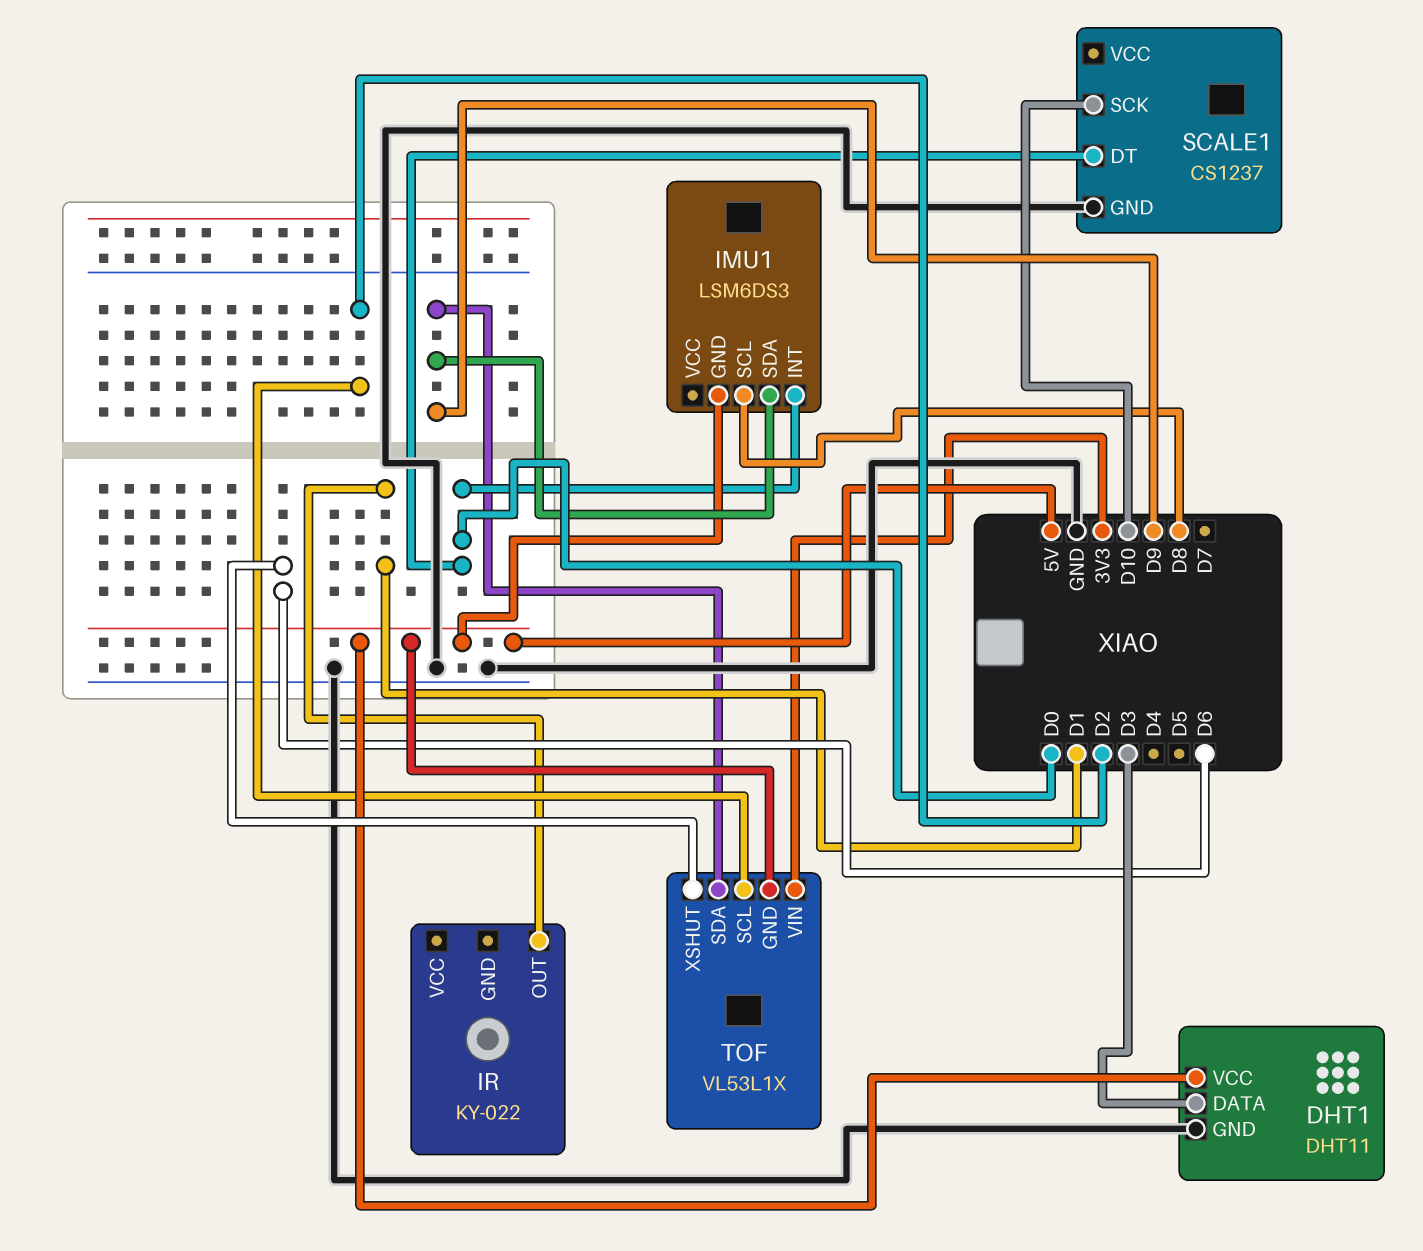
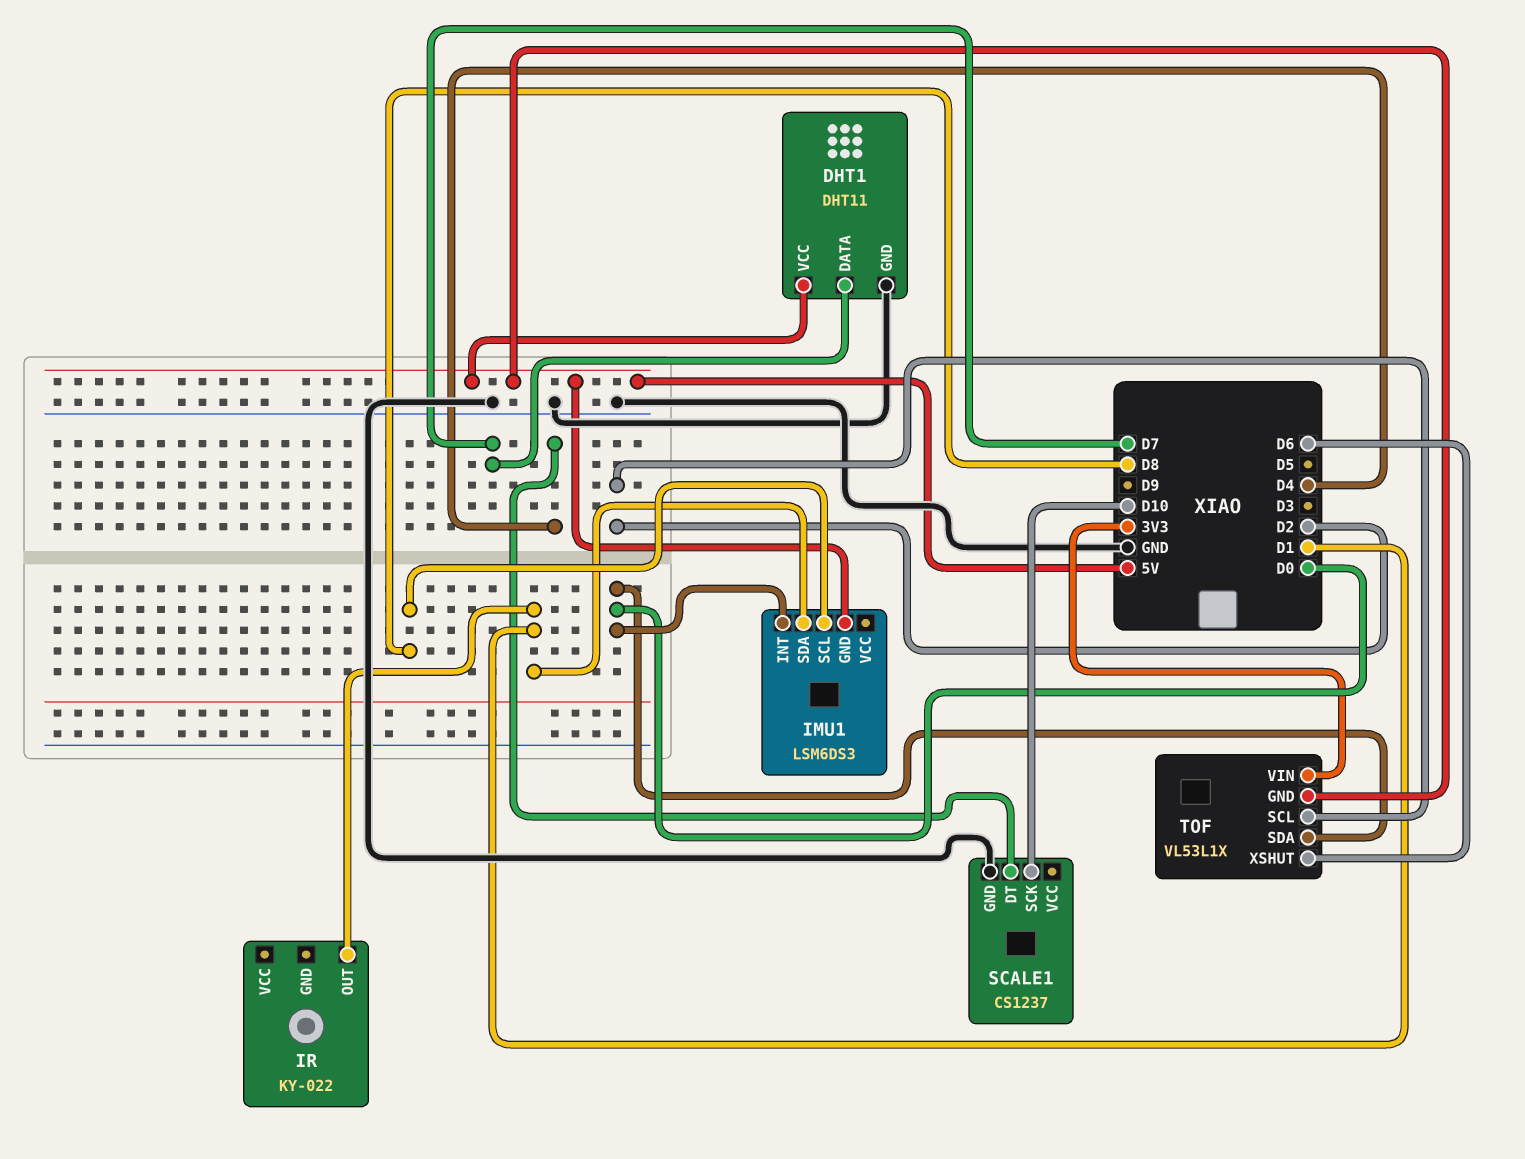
DHT1 pin DATA: D3 -> D7
IMU1 pin SDA: D9 -> D1
SCALE1 pin DT: D0 -> D4
TOF pin SDA: D9 -> D0

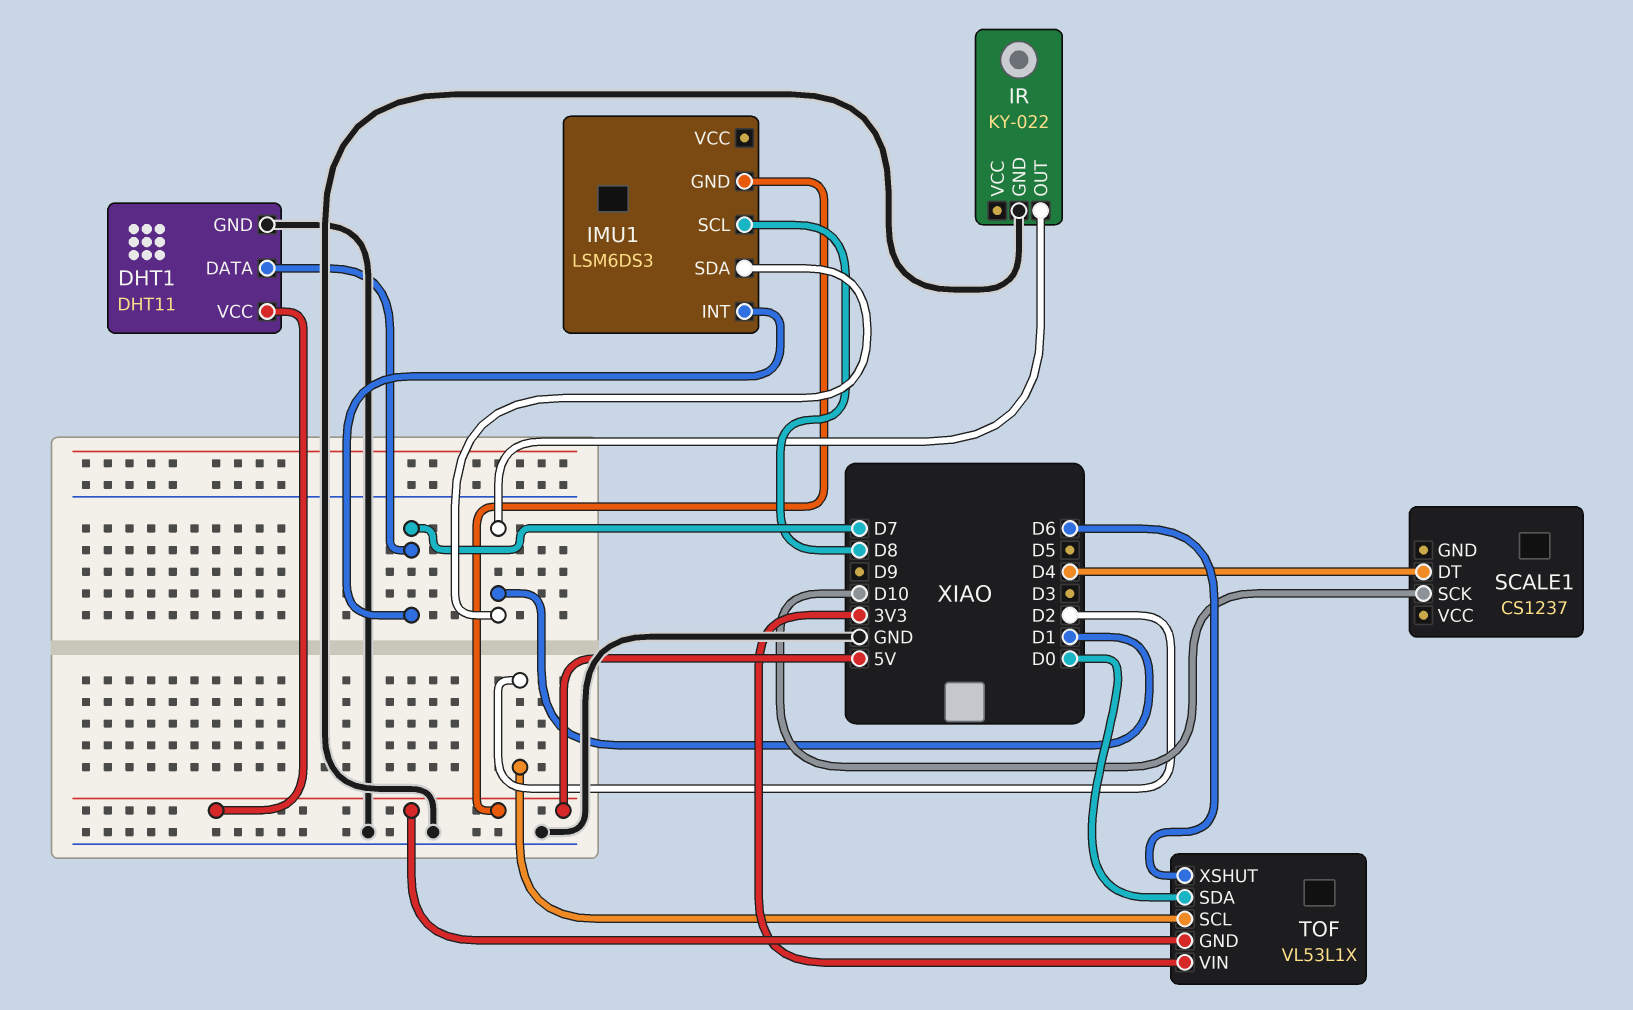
IMU1 pin INT: D0 -> D7
IR pin GND: none -> GND
SCALE1 pin GND: GND -> none

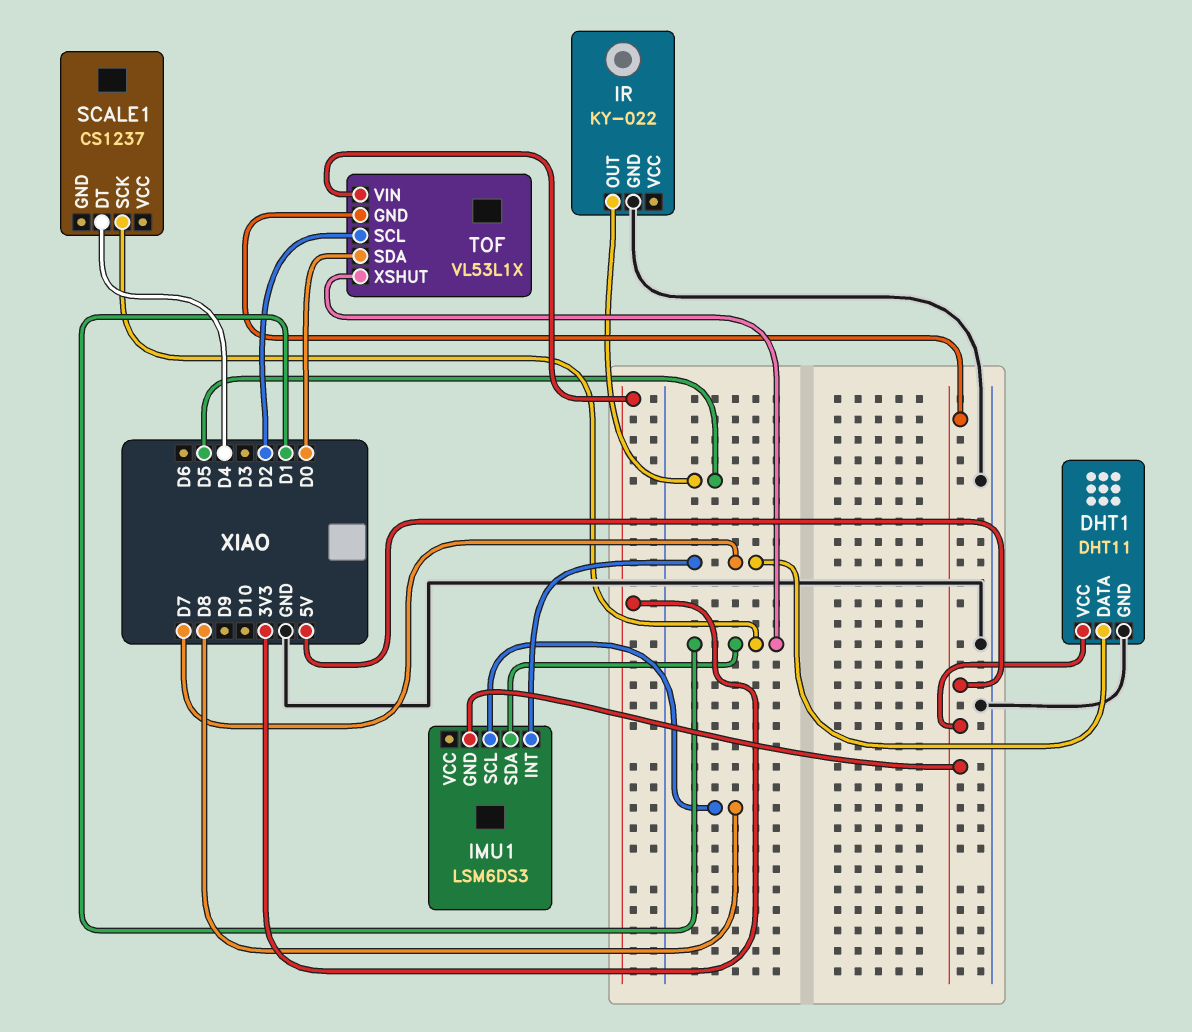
IR pin OUT: D1 -> D5
SCALE1 pin SCK: D10 -> D1
TOF pin XSHUT: D6 -> D1

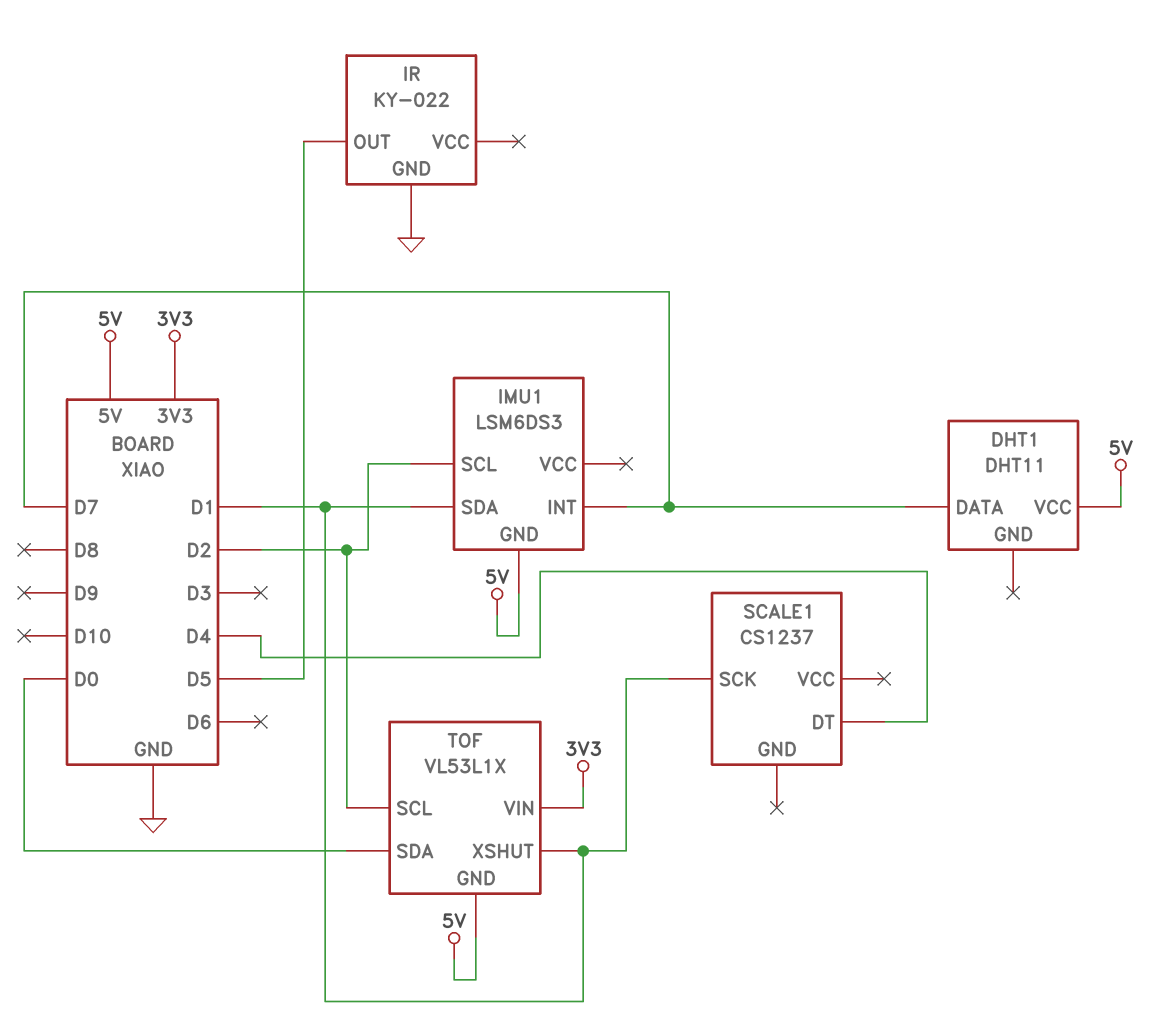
DHT1 pin GND: GND -> none
IMU1 pin SCL: D8 -> D2

